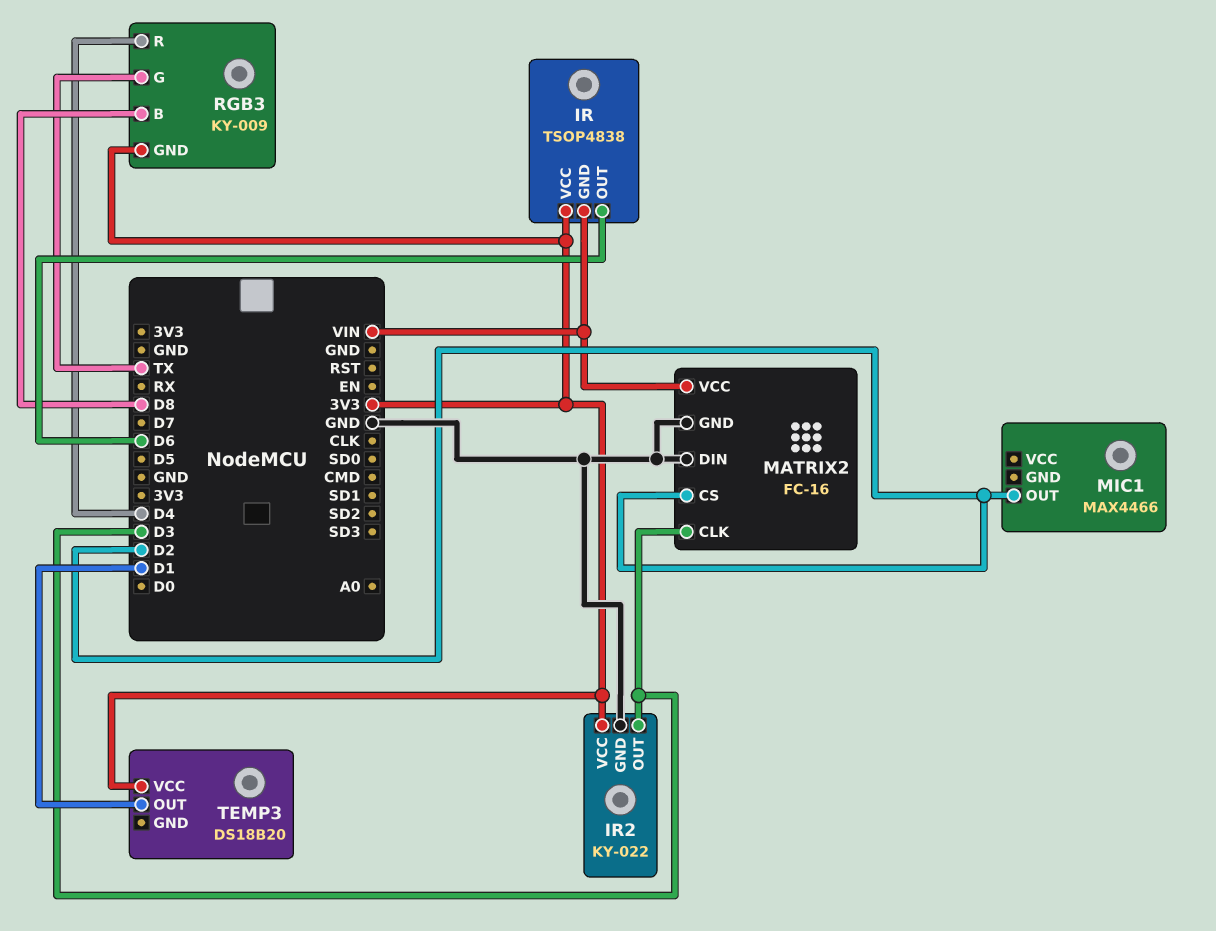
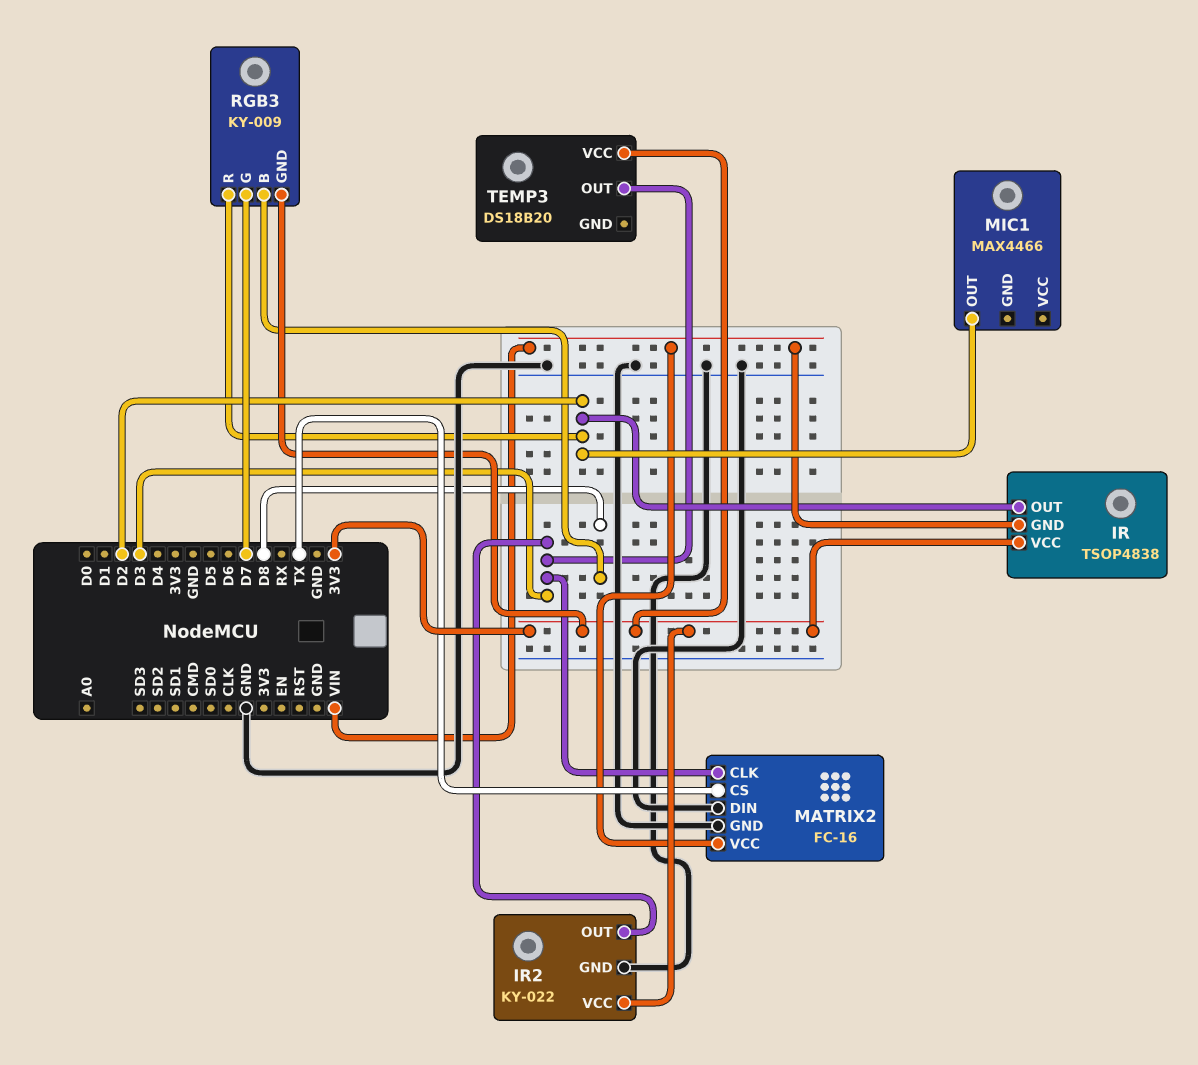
IR pin OUT: D6 -> D2
MATRIX2 pin CS: D2 -> TX
RGB3 pin G: TX -> D7
RGB3 pin R: D4 -> D2
TEMP3 pin OUT: D1 -> D3

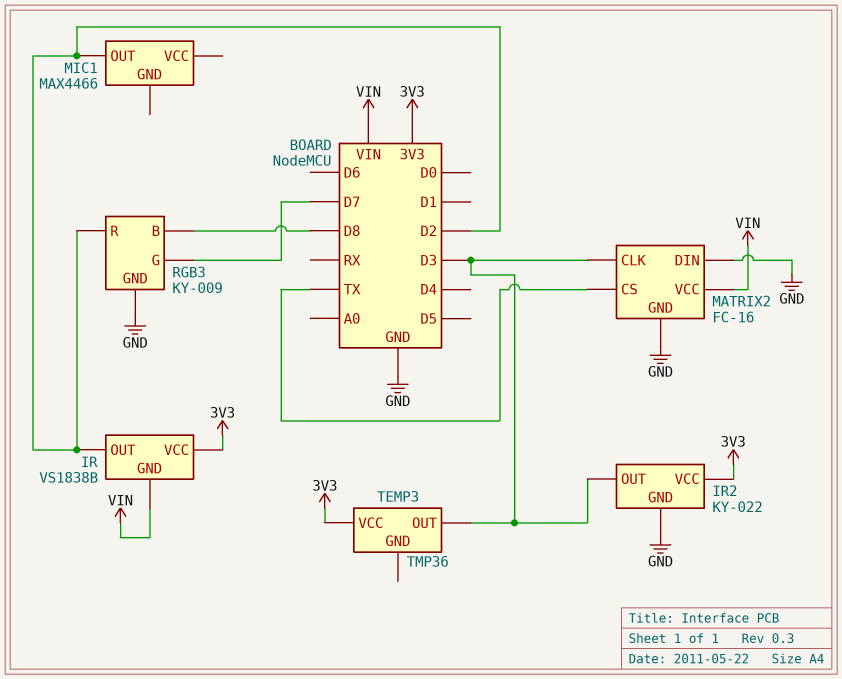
IR: TSOP4838 -> VS1838B
RGB3 pin GND: 3V3 -> GND
TEMP3: DS18B20 -> TMP36

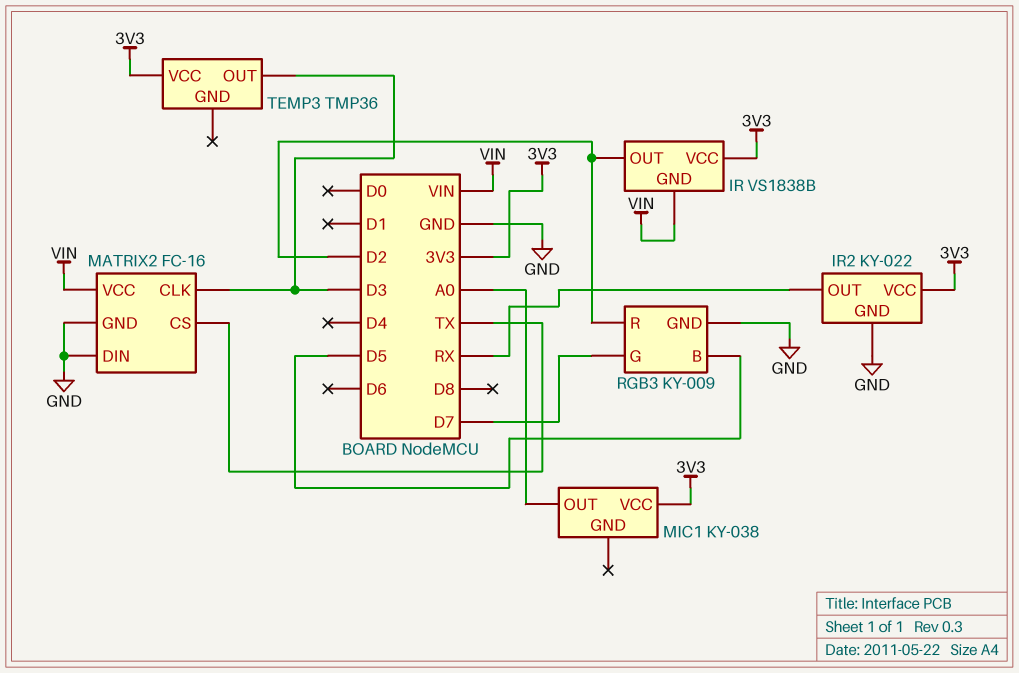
IR2 pin OUT: D3 -> RX
MIC1: MAX4466 -> KY-038
MIC1 pin OUT: D2 -> A0
MIC1 pin VCC: none -> 3V3
RGB3 pin B: D8 -> D5

